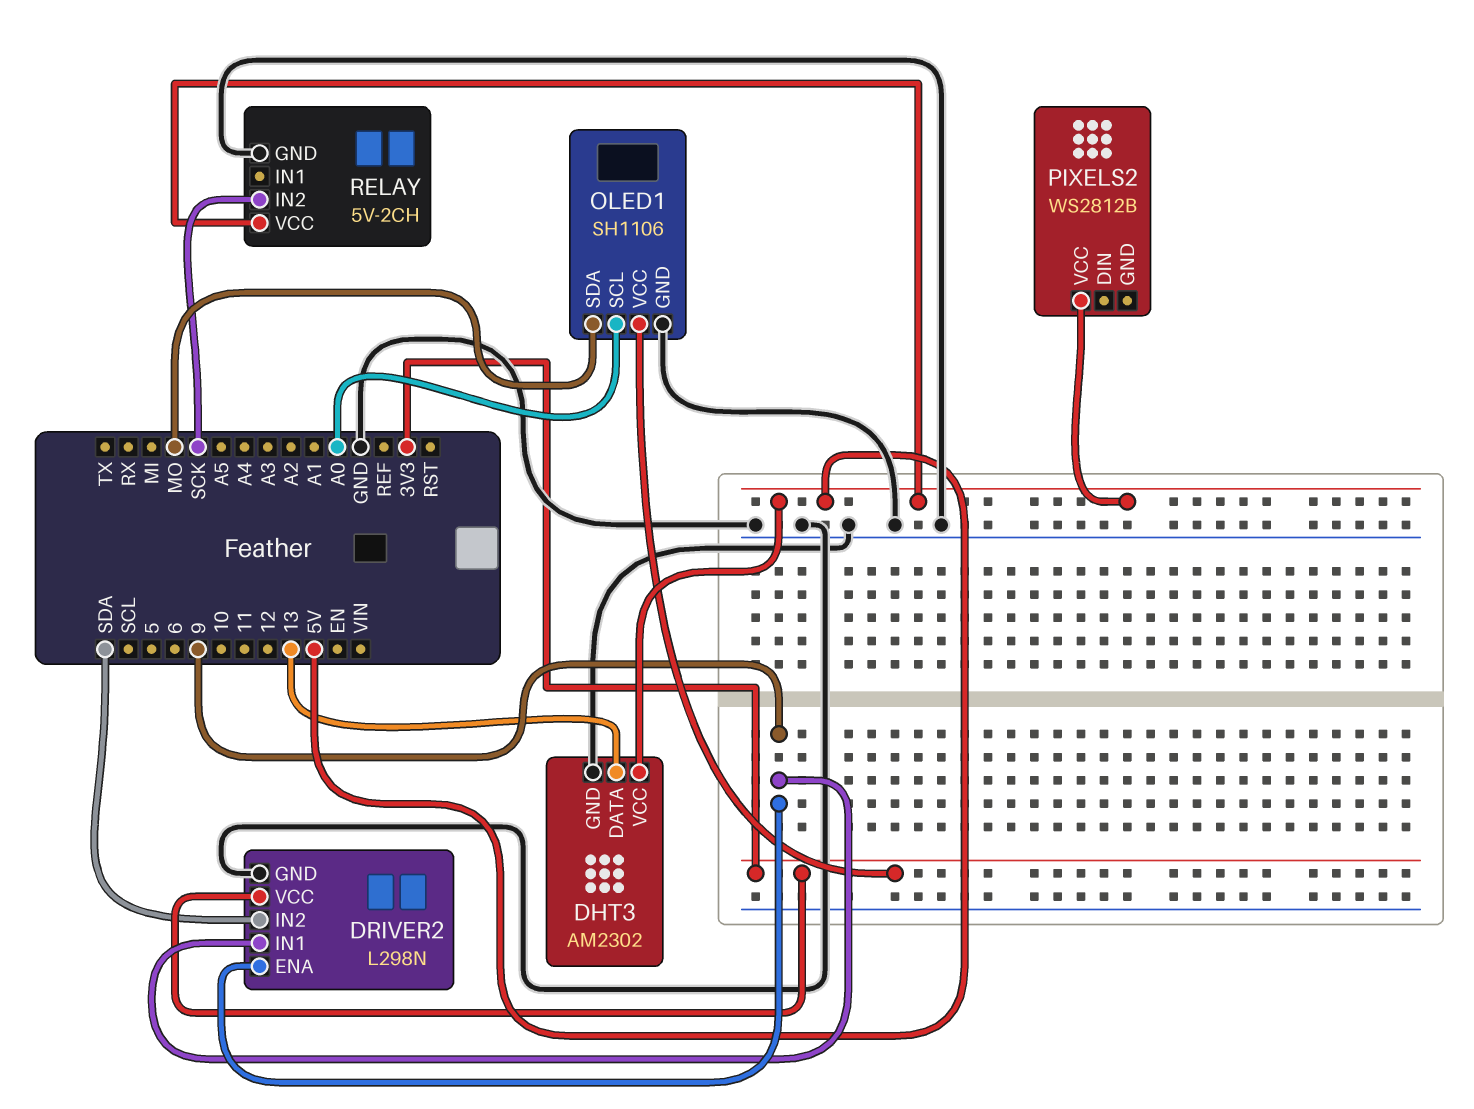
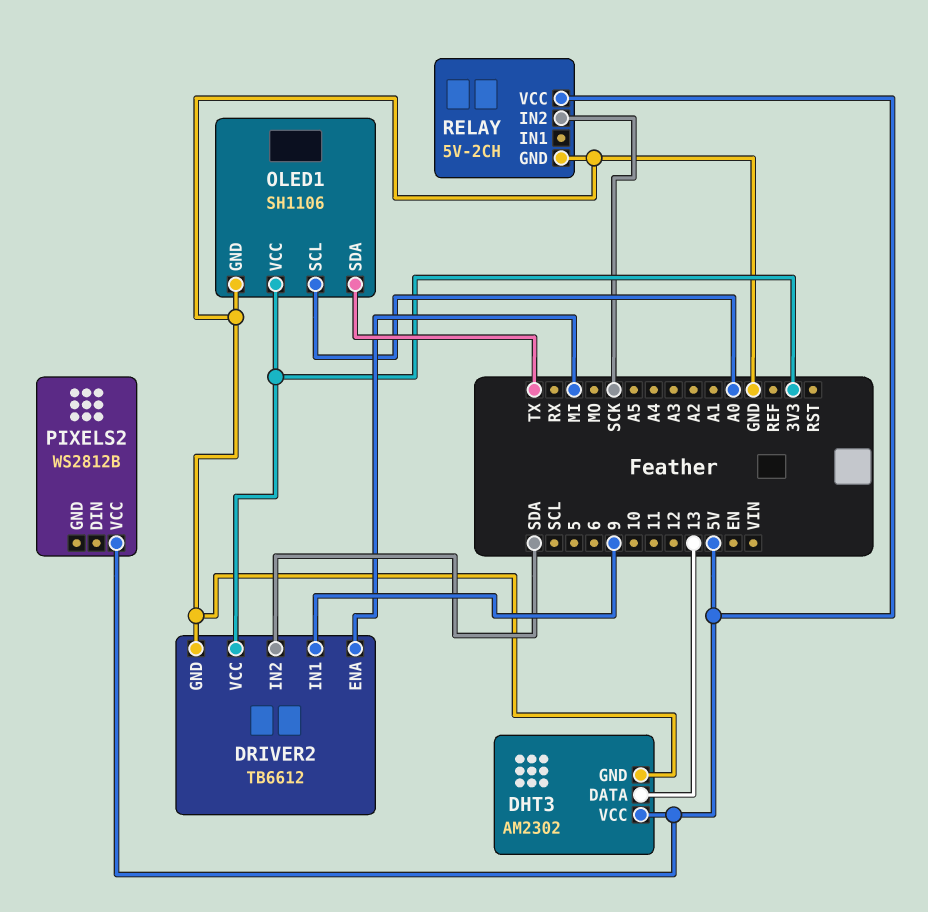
DRIVER2: L298N -> TB6612
DRIVER2 pin ENA: 9 -> MI
OLED1 pin SDA: MO -> TX

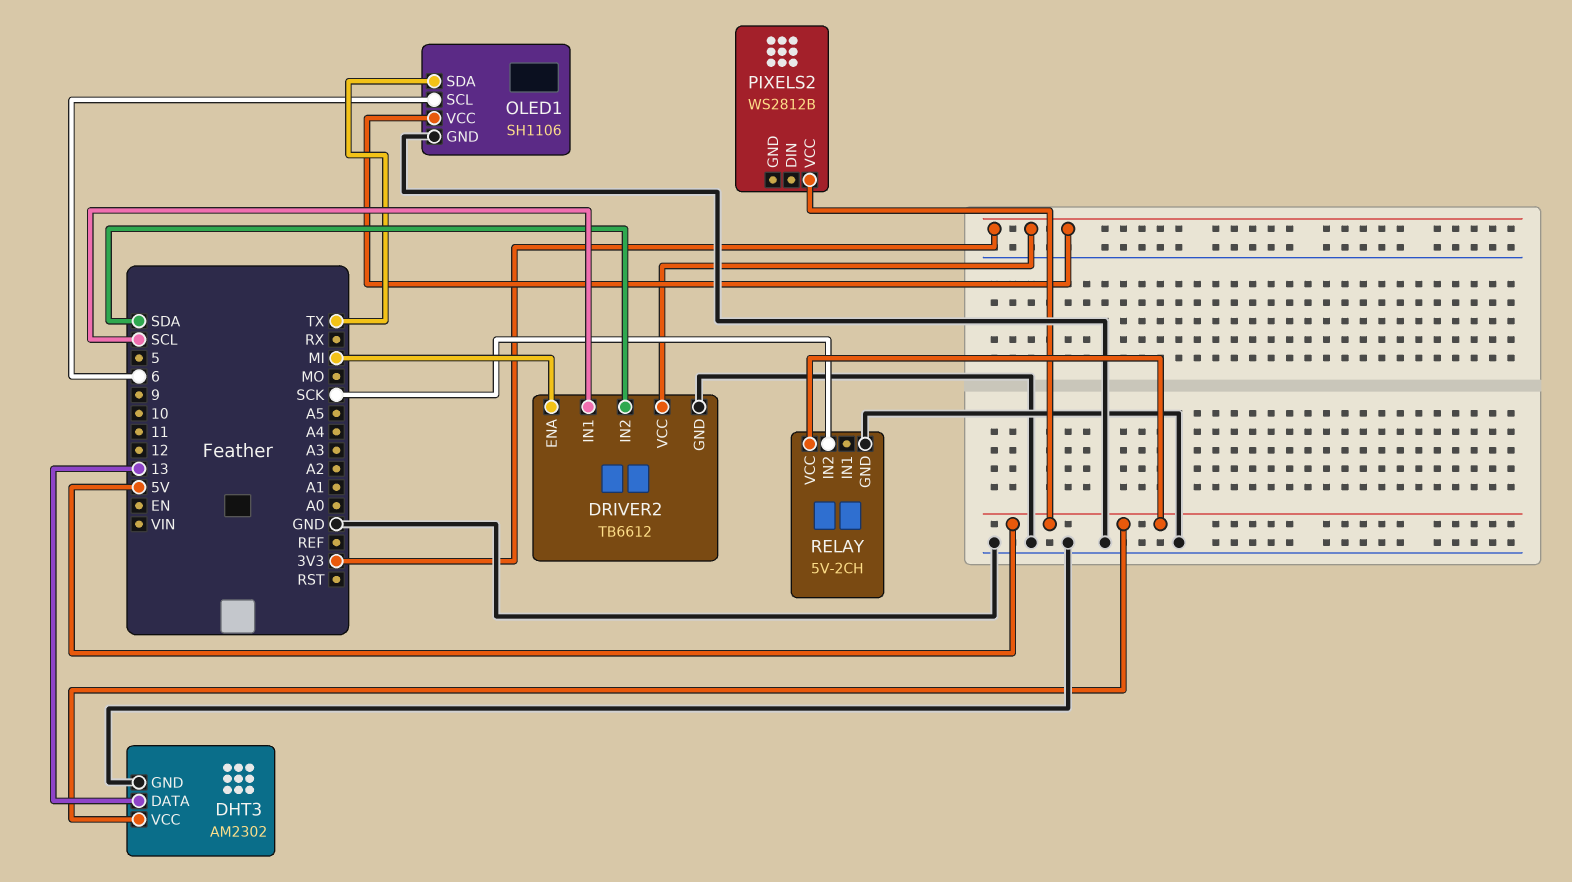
DRIVER2 pin IN1: 9 -> SCL
OLED1 pin SCL: A0 -> 6

